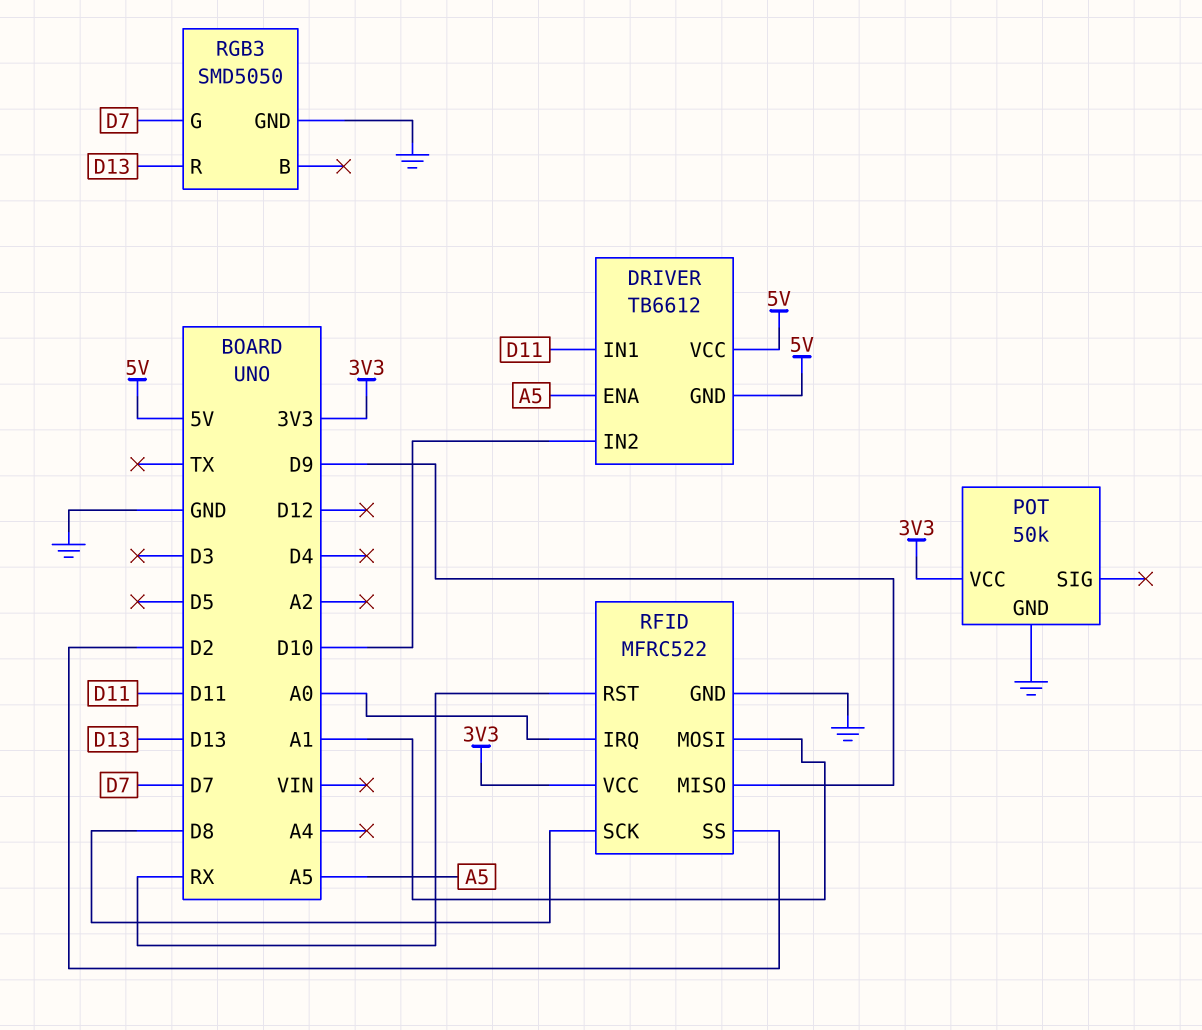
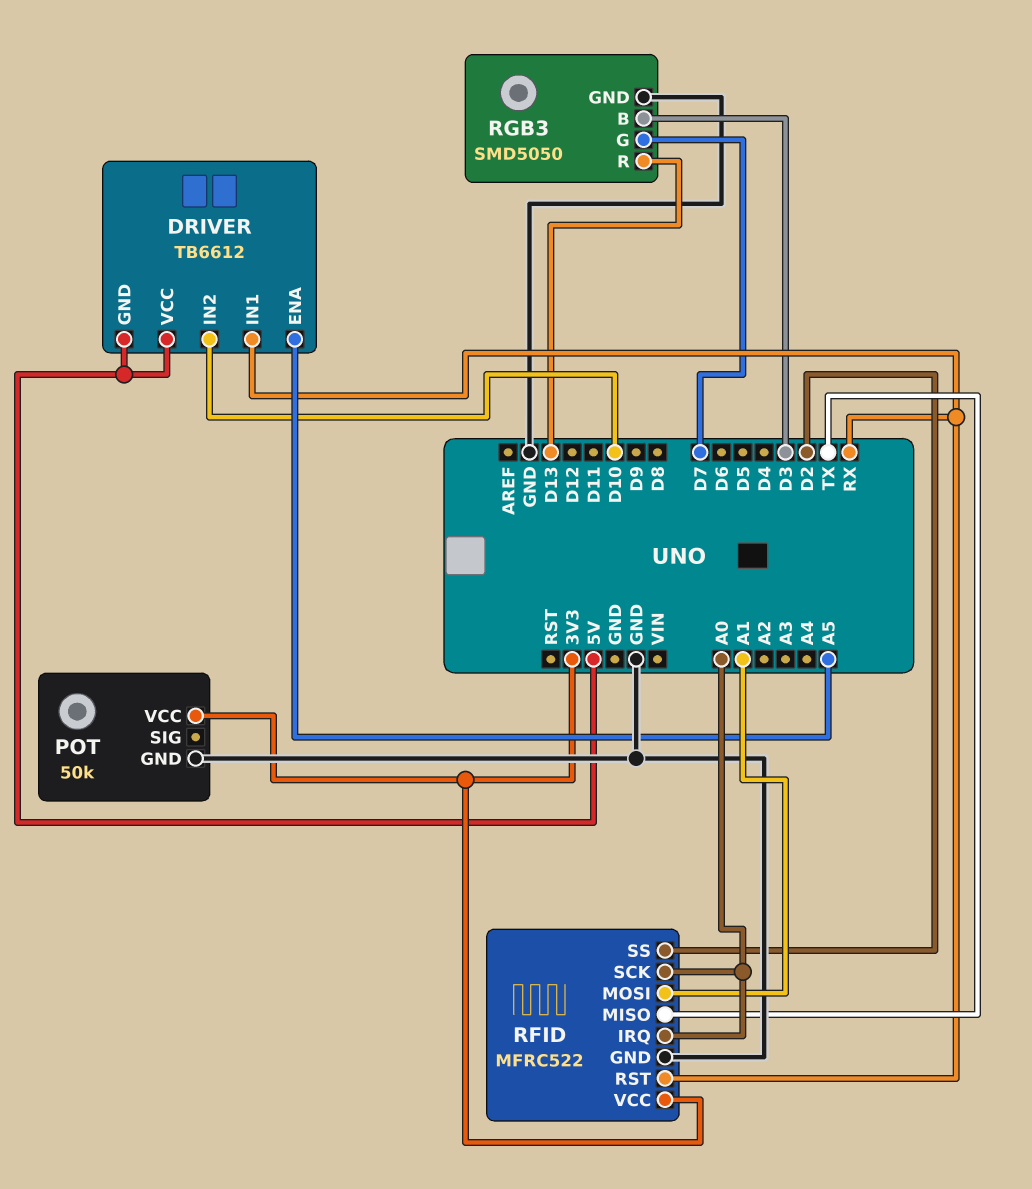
DRIVER pin IN1: D11 -> RX
RFID pin MISO: D9 -> TX
RFID pin SCK: D8 -> A0
RGB3 pin B: none -> D3

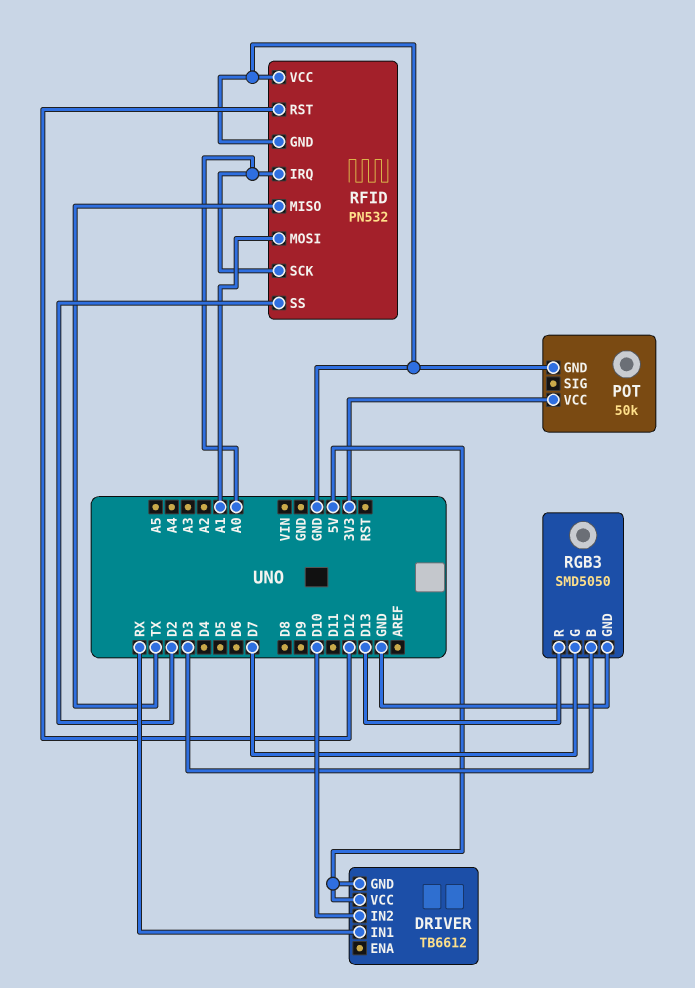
DRIVER pin ENA: A5 -> none
RFID: MFRC522 -> PN532
RFID pin RST: RX -> D12
RFID pin VCC: 3V3 -> GND

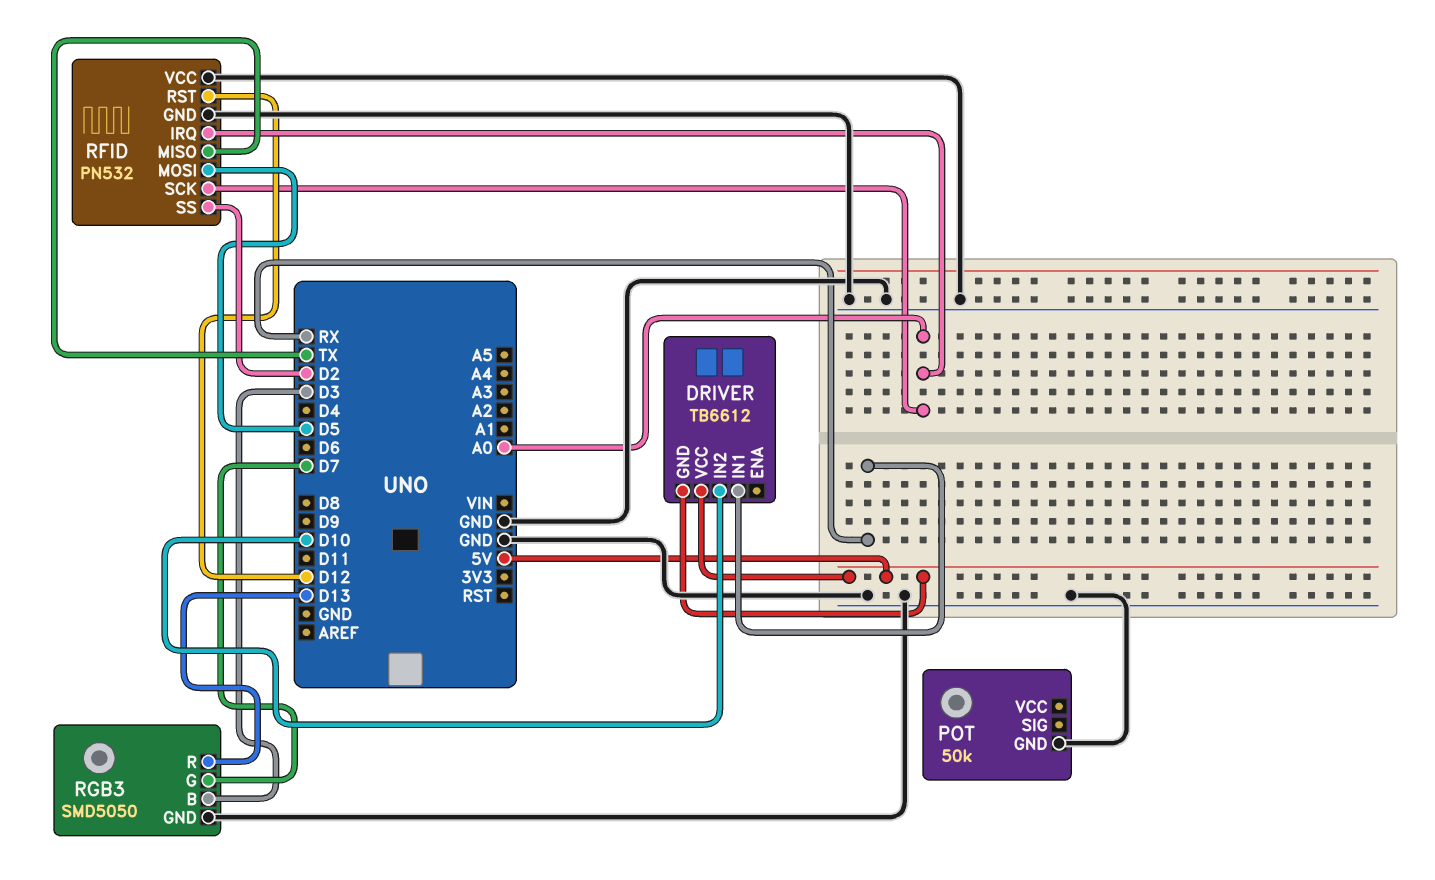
POT pin VCC: 3V3 -> none
RFID pin MOSI: A1 -> D5

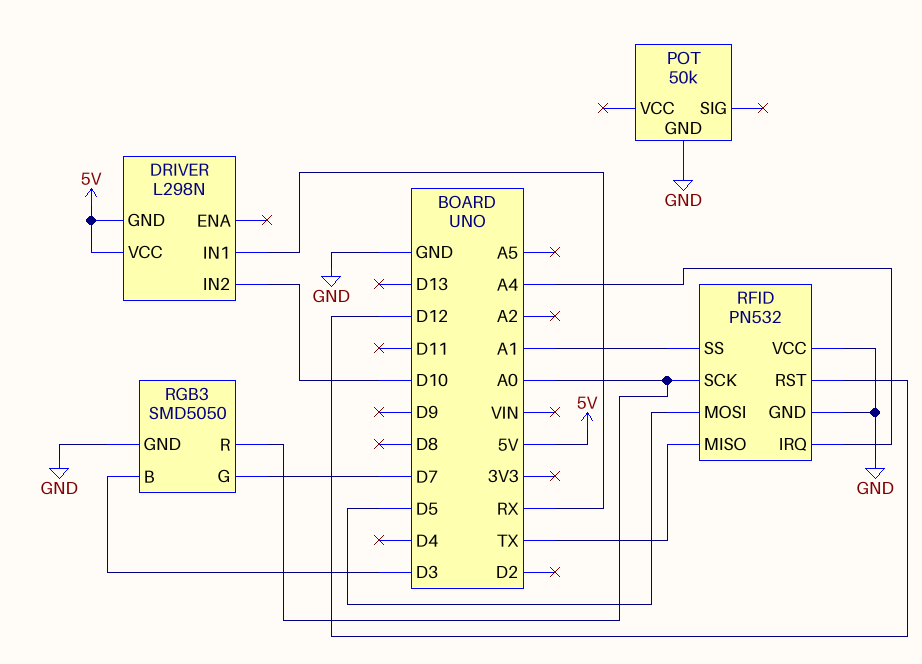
DRIVER: TB6612 -> L298N
RFID pin IRQ: A0 -> A4
RFID pin SS: D2 -> A1
RGB3 pin R: D13 -> A0

